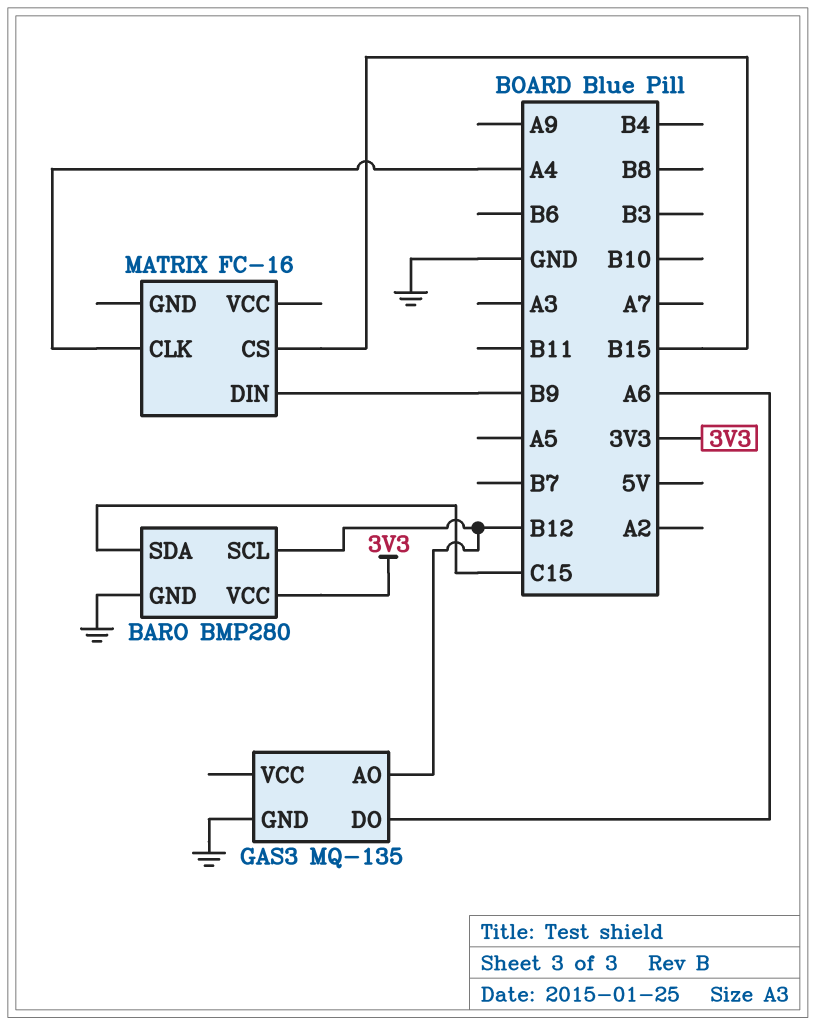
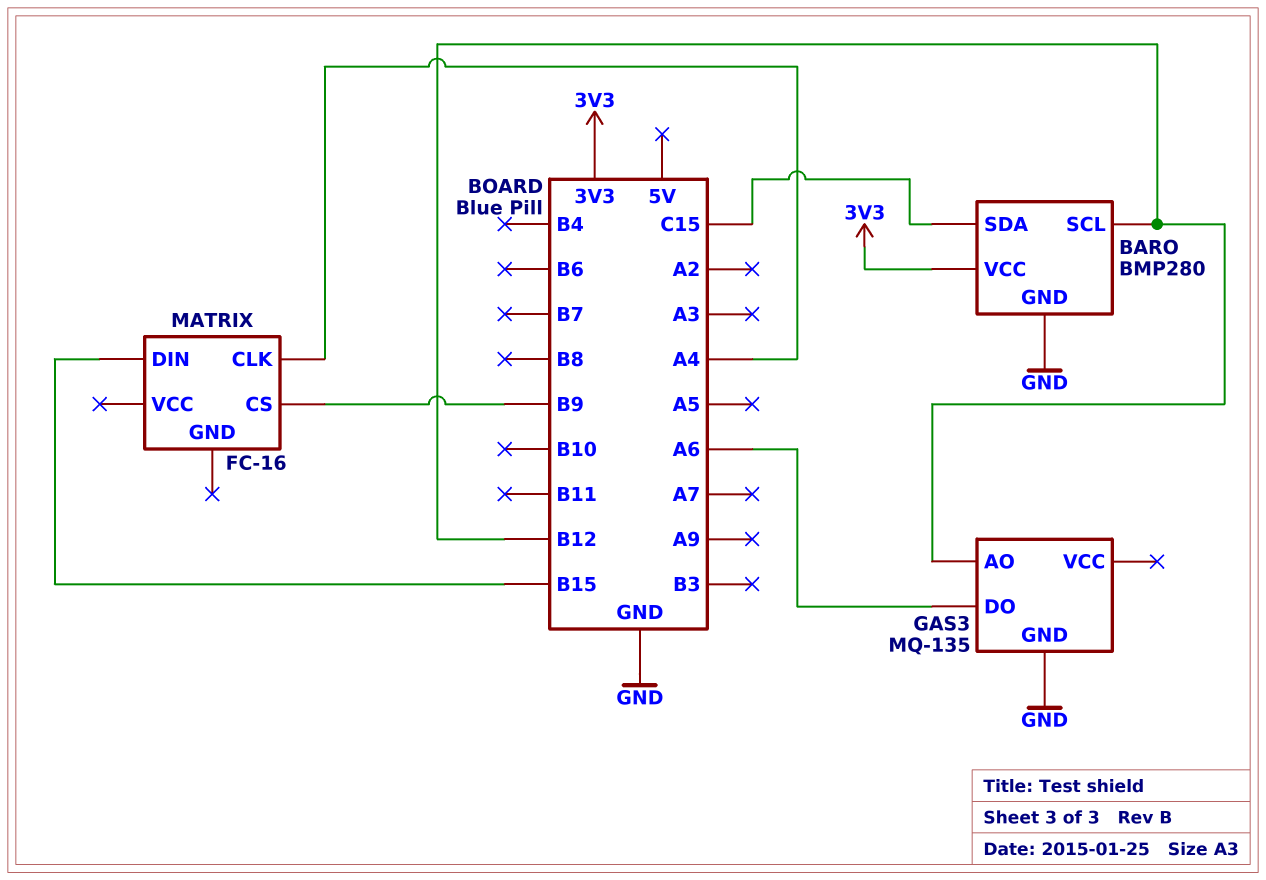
MATRIX pin CS: B15 -> B9
MATRIX pin DIN: B9 -> B15

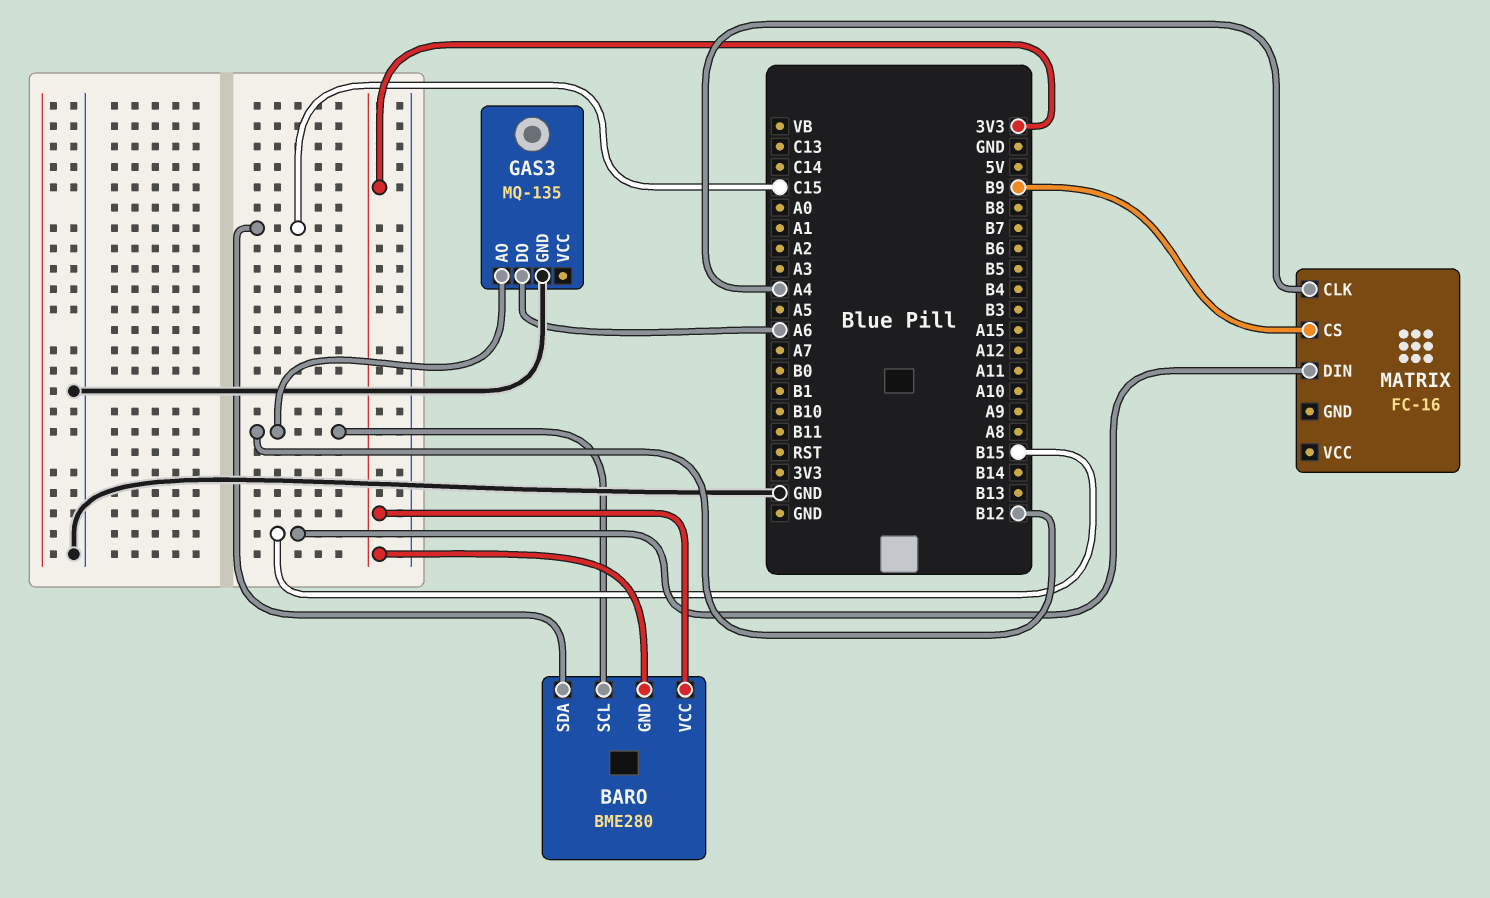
BARO: BMP280 -> BME280
BARO pin GND: GND -> 3V3

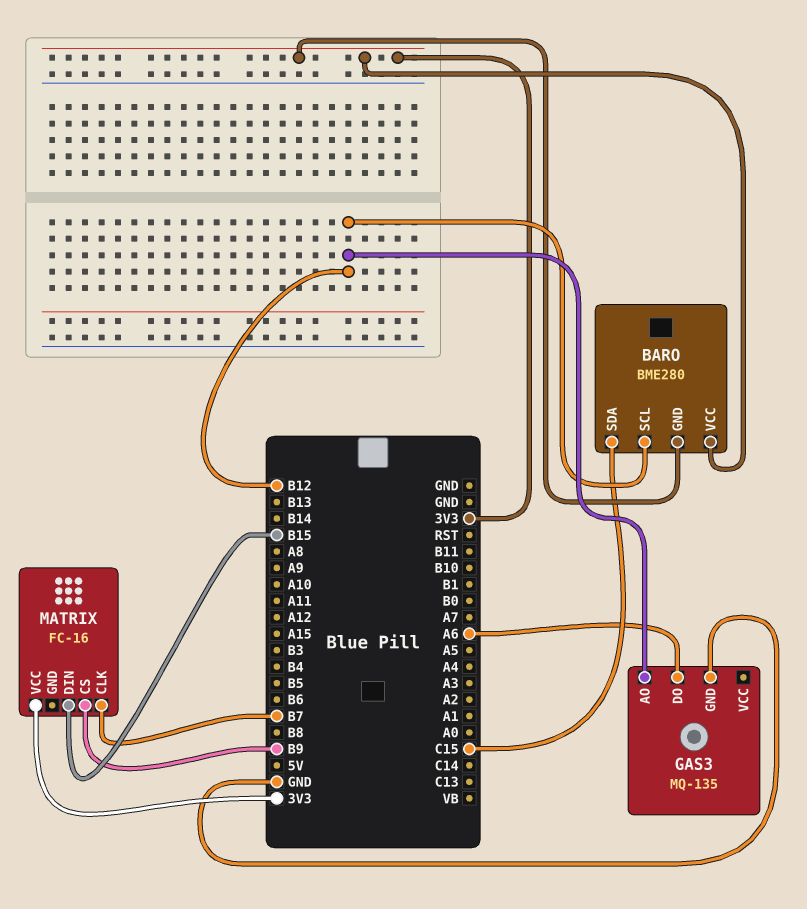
MATRIX pin CLK: A4 -> B7
MATRIX pin VCC: none -> 3V3

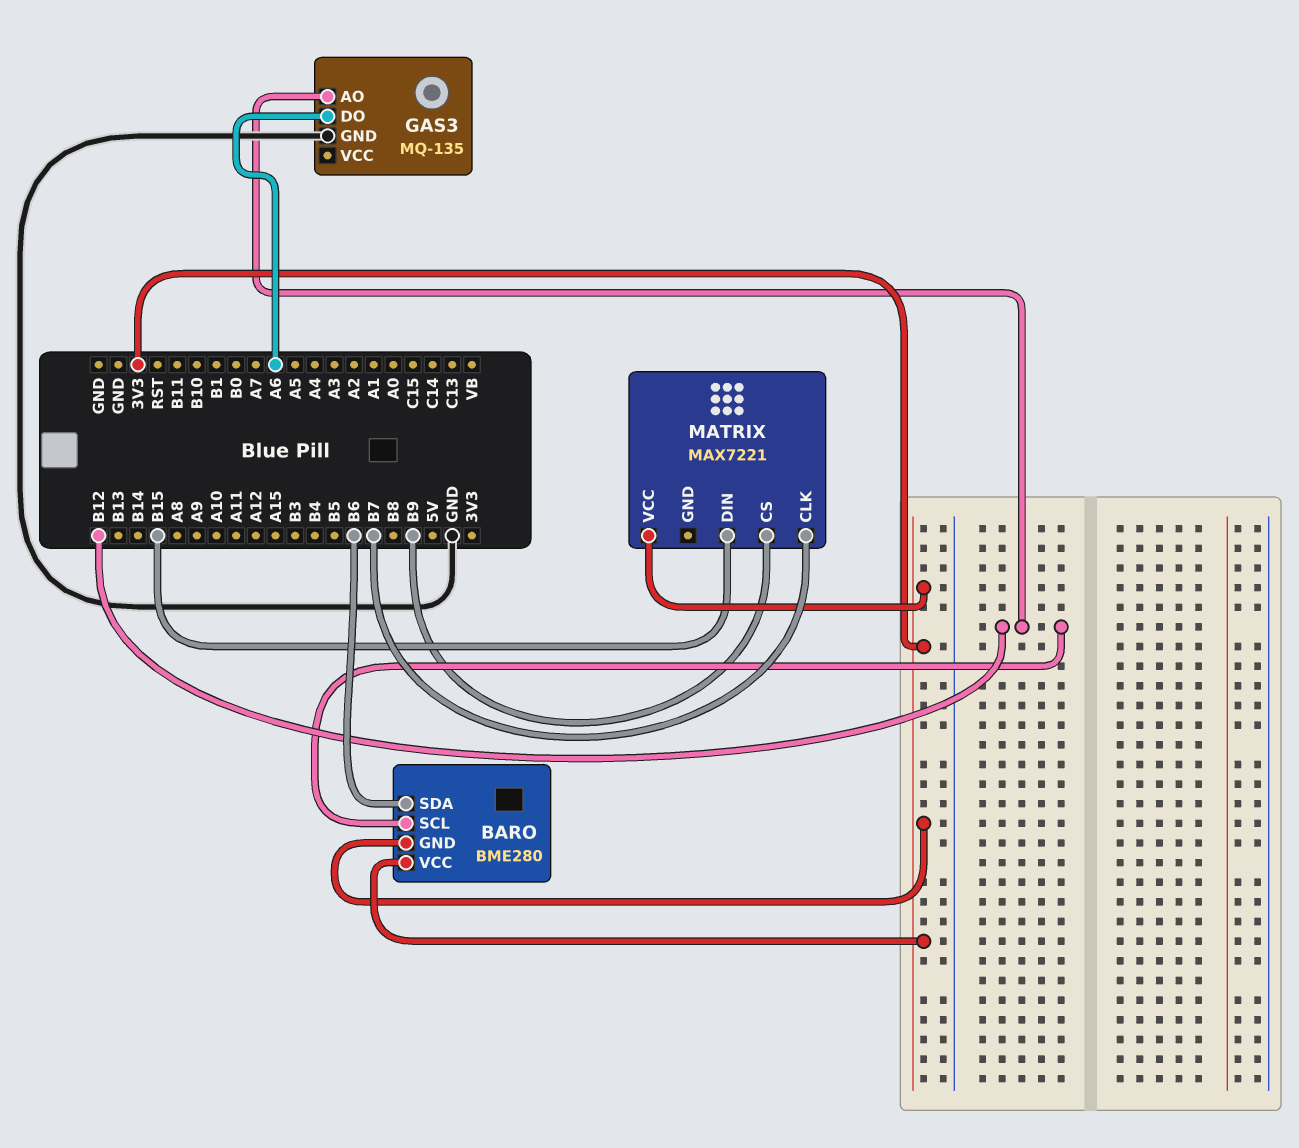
BARO pin SDA: C15 -> B6
MATRIX: FC-16 -> MAX7221

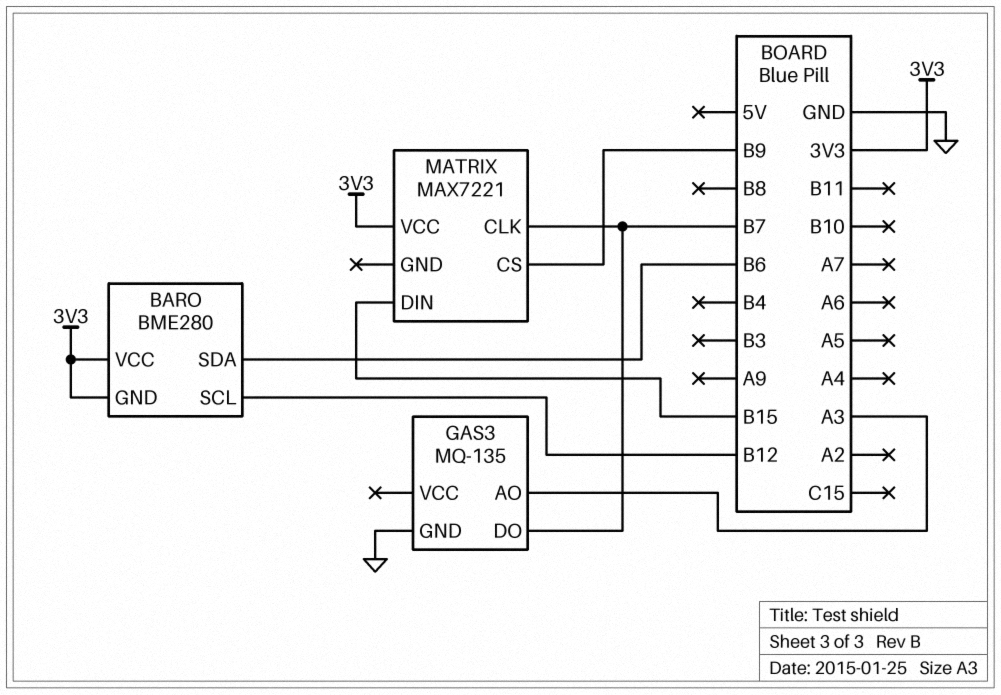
GAS3 pin AO: B12 -> A3
GAS3 pin DO: A6 -> B7

